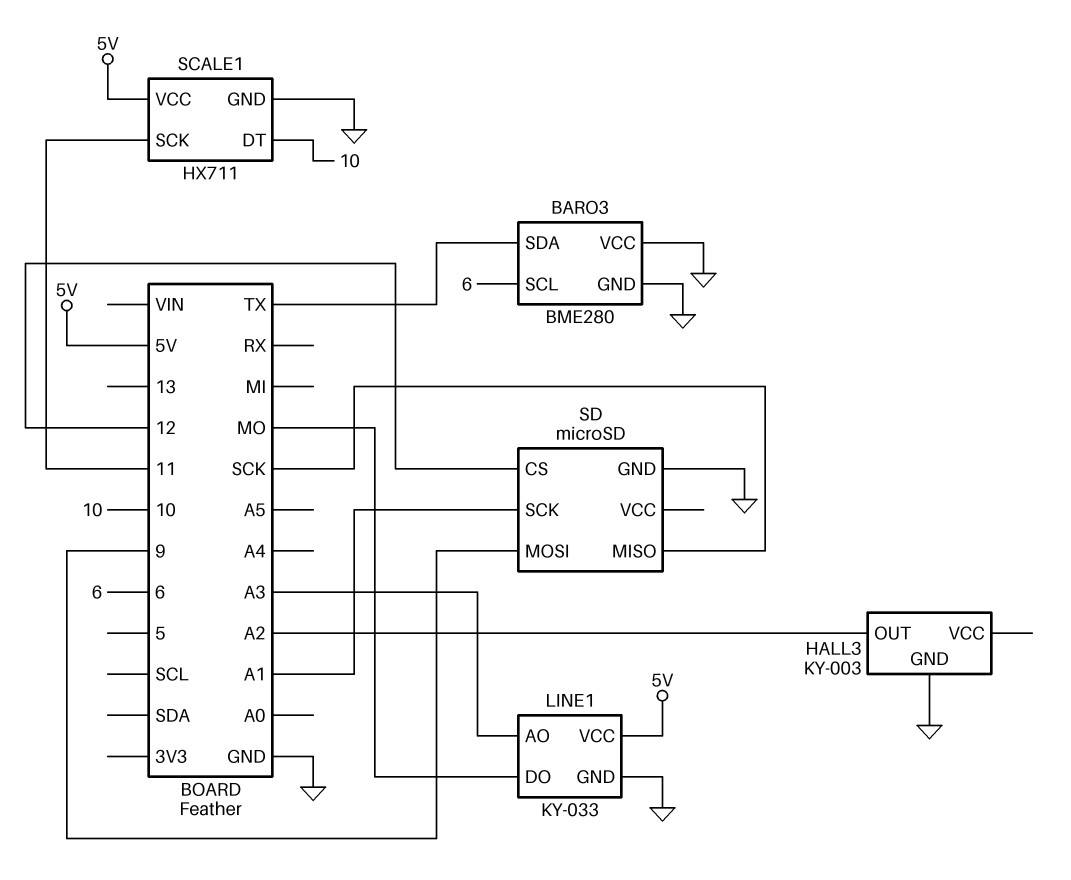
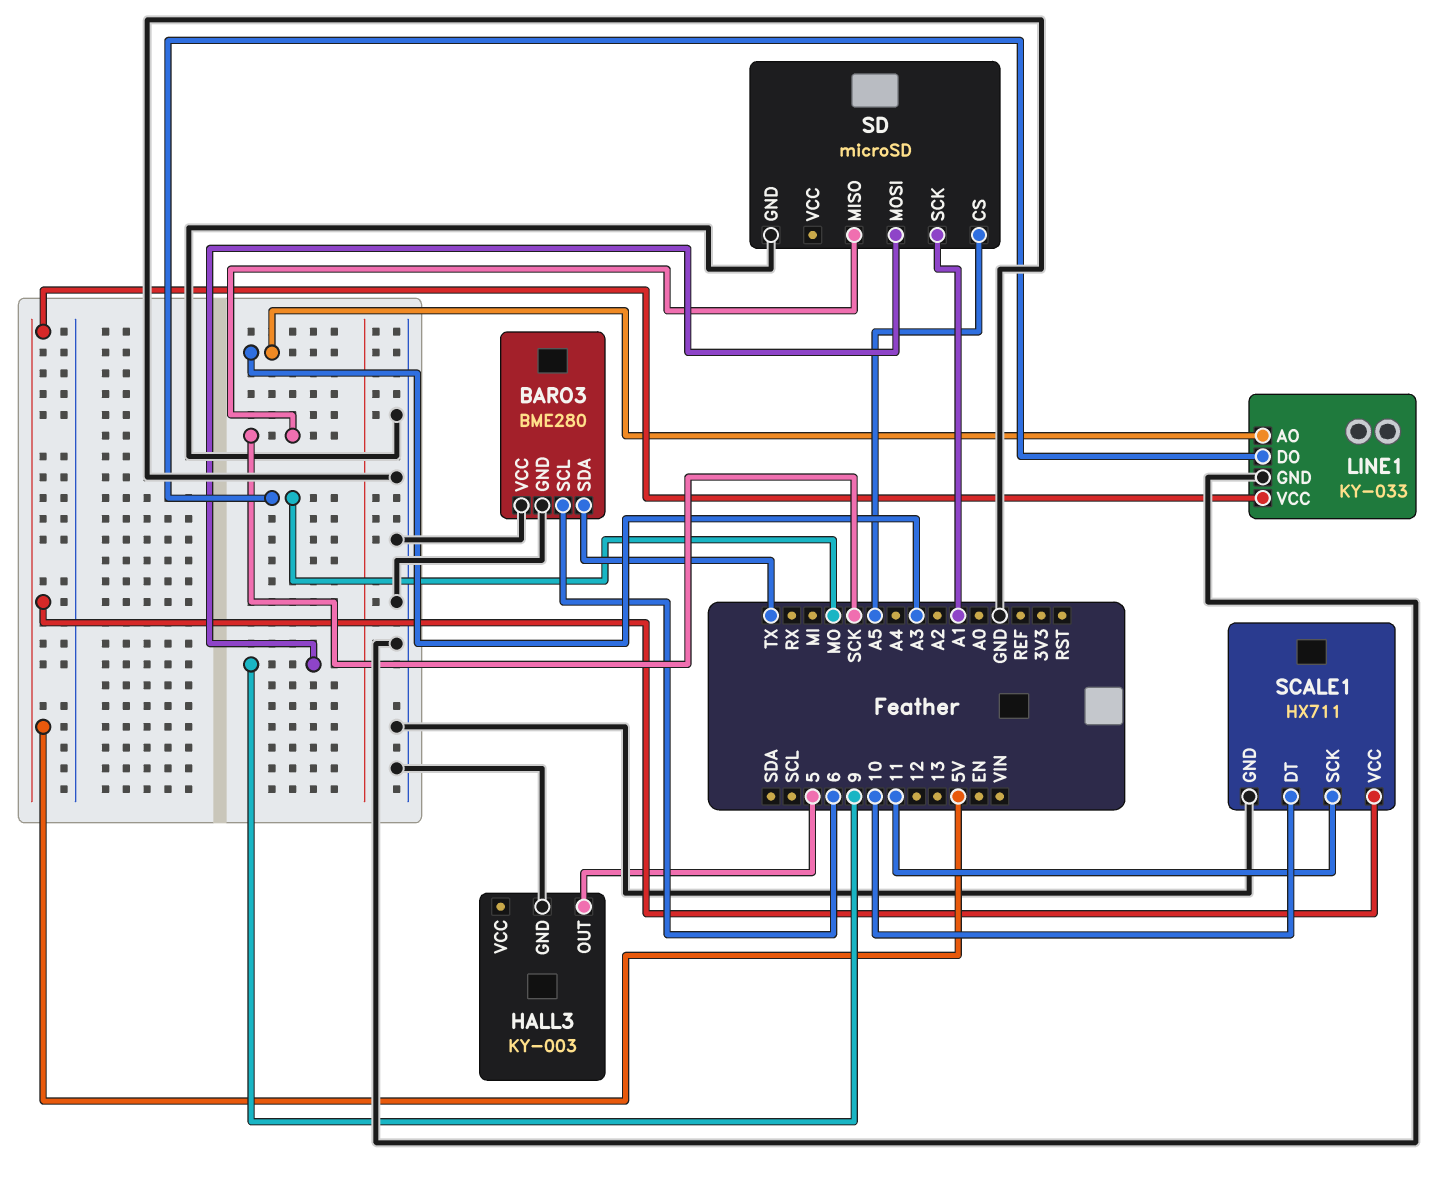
HALL3 pin OUT: A2 -> 5
SD pin CS: 12 -> A5

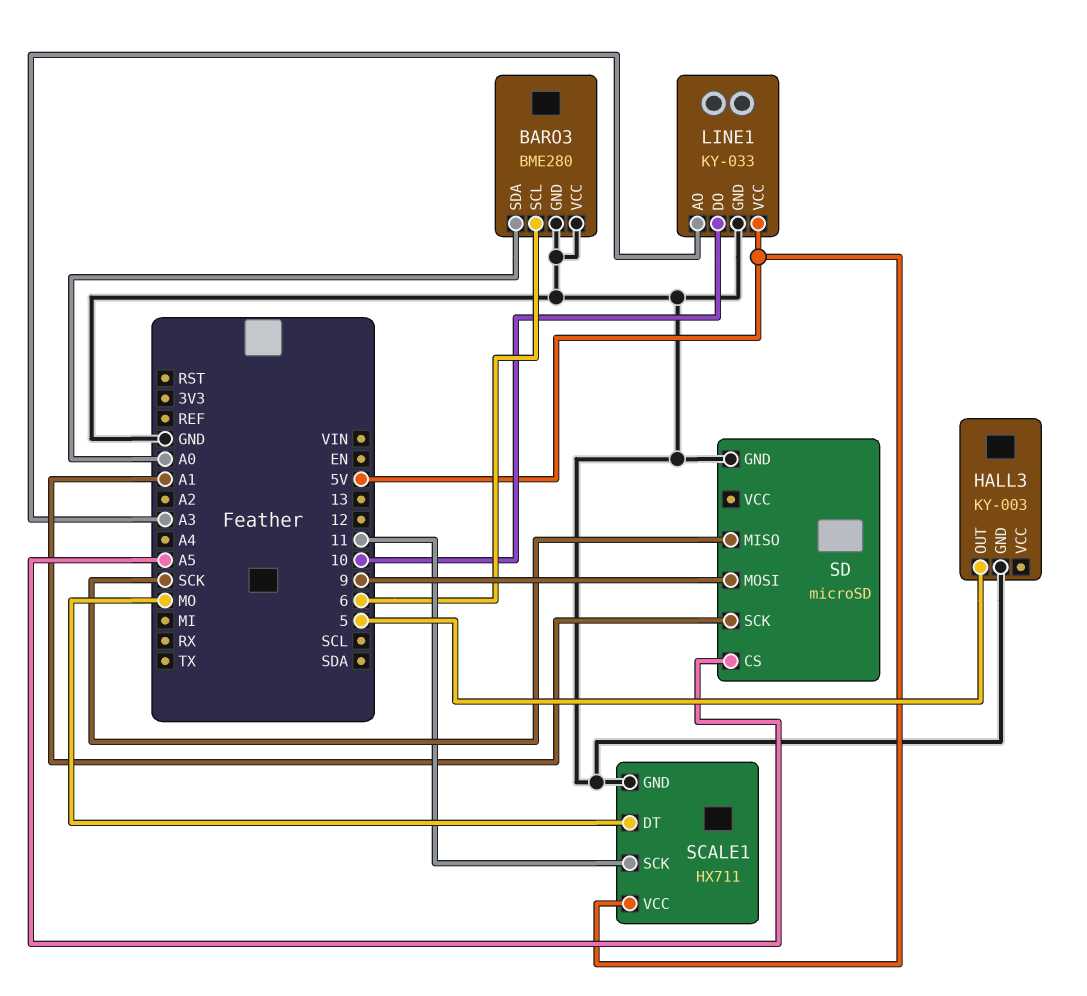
BARO3 pin SDA: TX -> A0
LINE1 pin DO: MO -> 10
SCALE1 pin DT: 10 -> MO

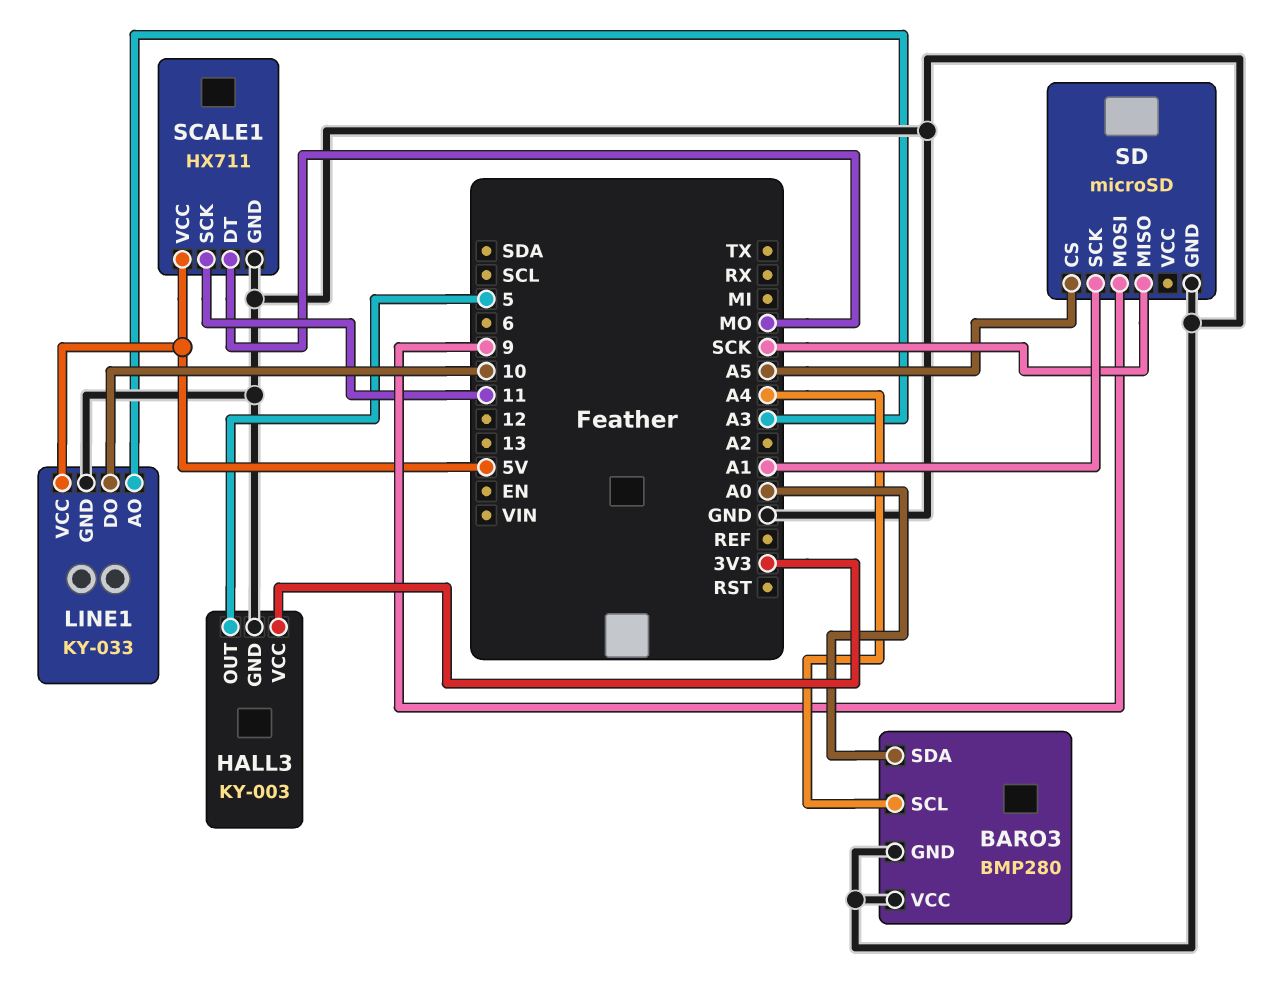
BARO3: BME280 -> BMP280
BARO3 pin SCL: 6 -> A4
HALL3 pin VCC: none -> 3V3

